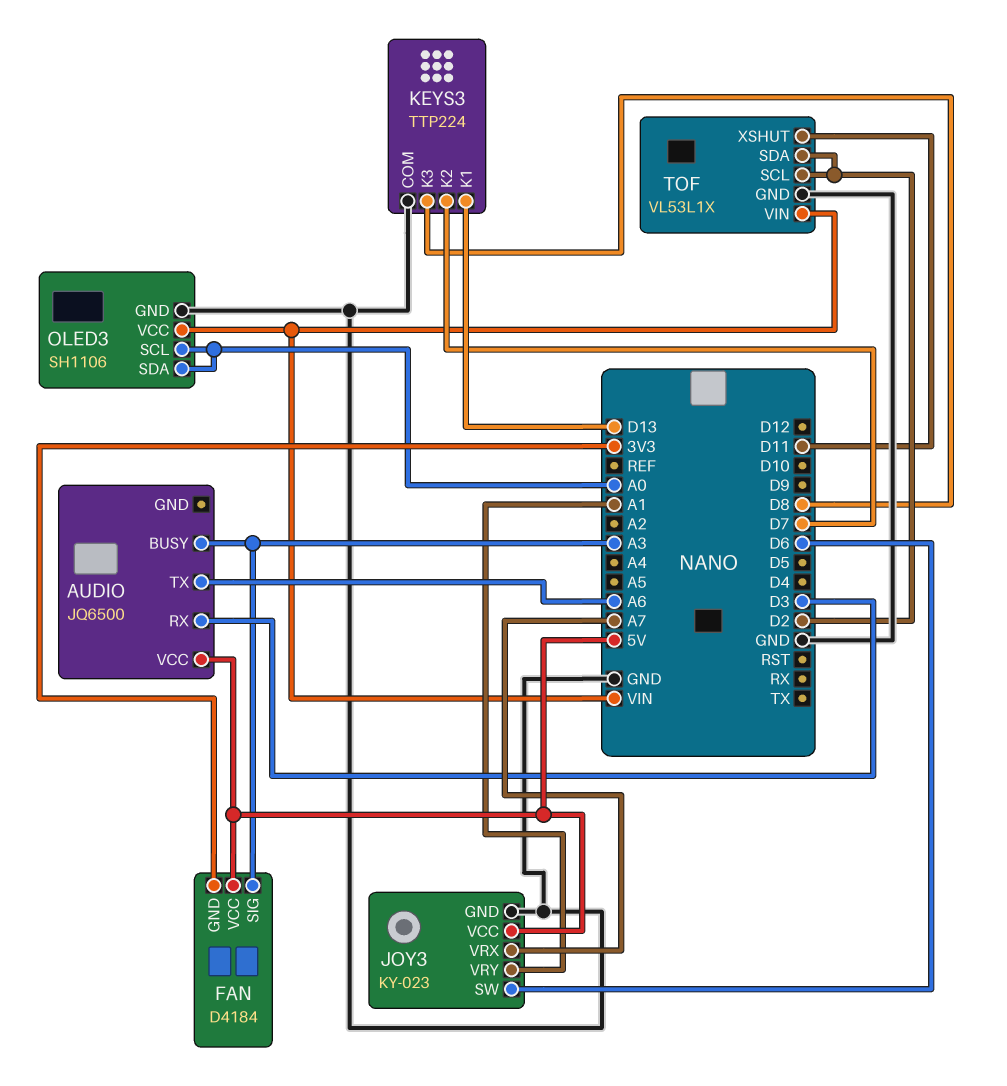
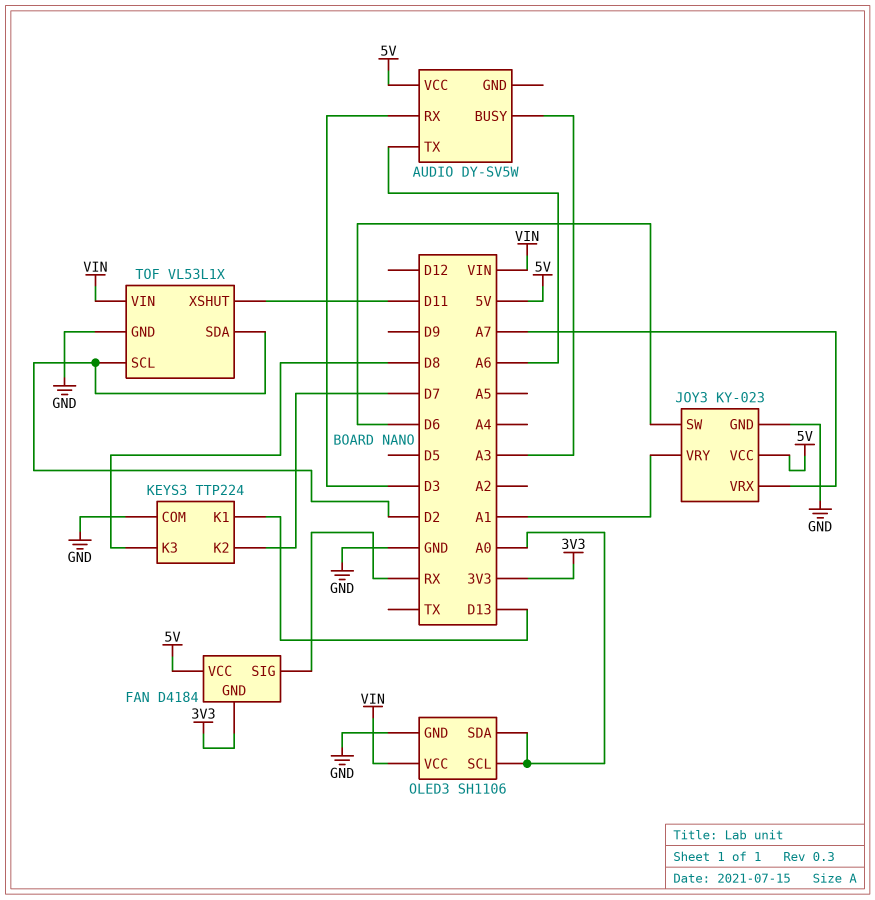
AUDIO: JQ6500 -> DY-SV5W
FAN pin SIG: A3 -> RX

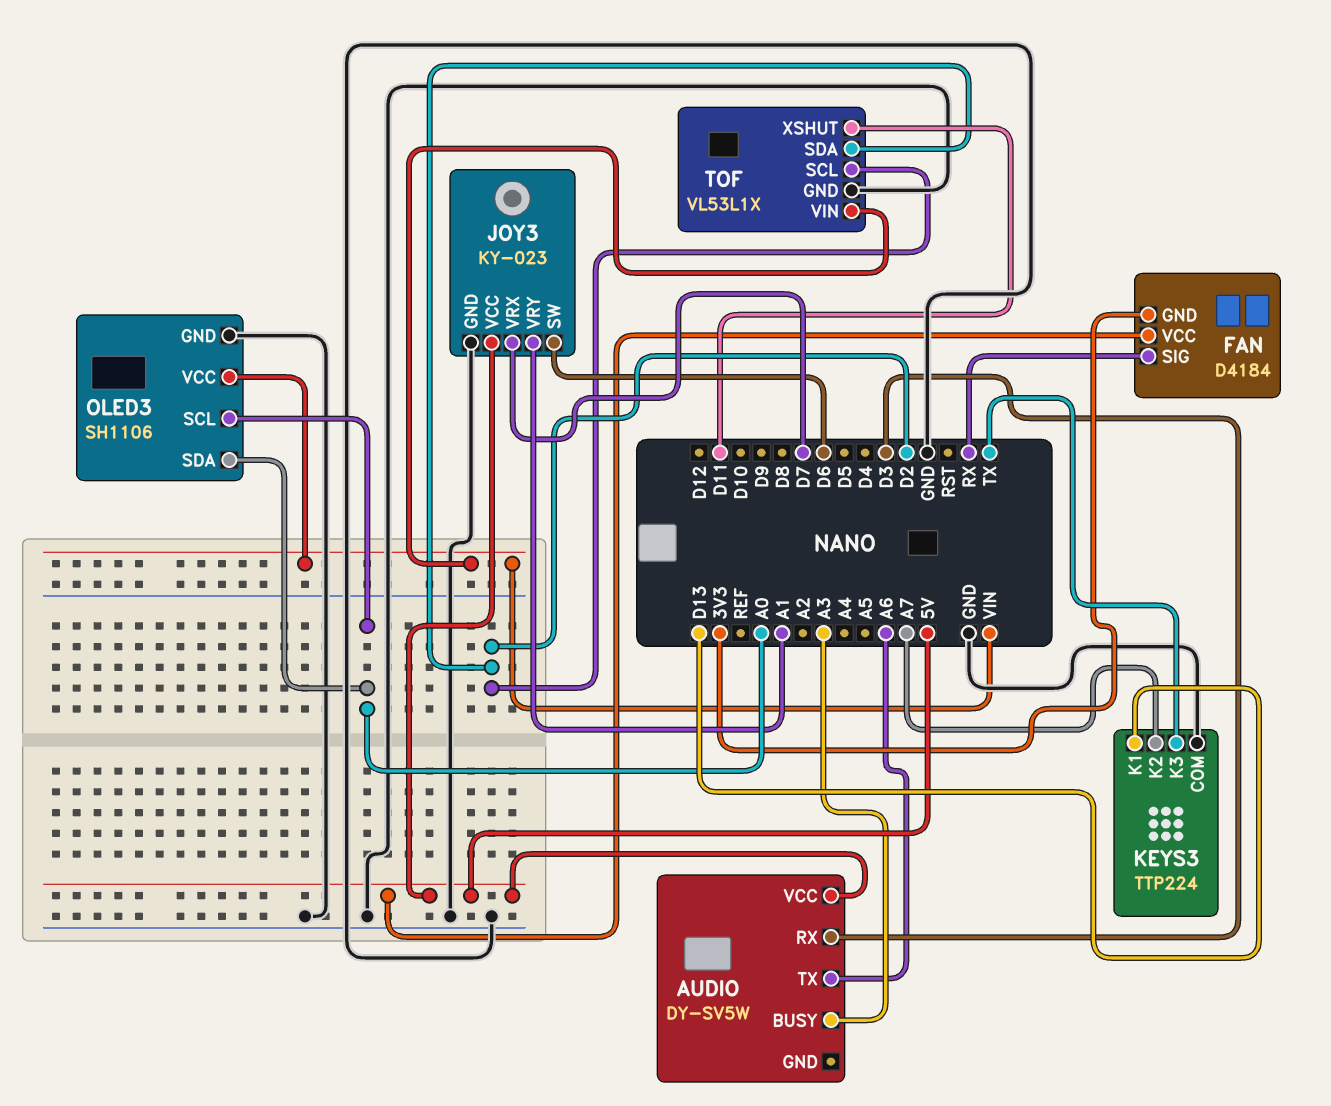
JOY3 pin VRX: A7 -> D7
KEYS3 pin K2: D7 -> A7
KEYS3 pin K3: D8 -> TX

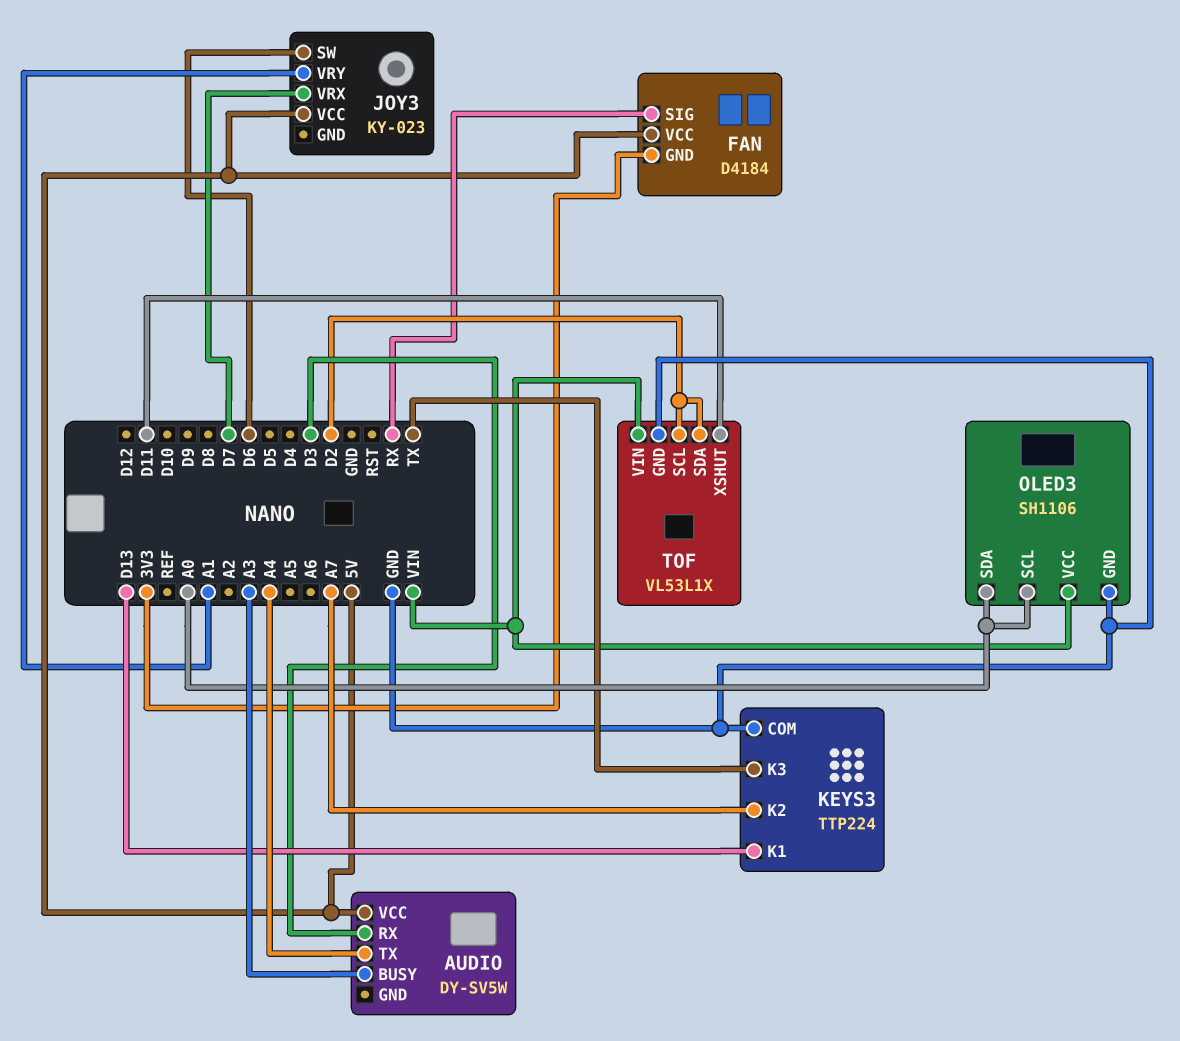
AUDIO pin TX: A6 -> A4
JOY3 pin GND: GND -> none

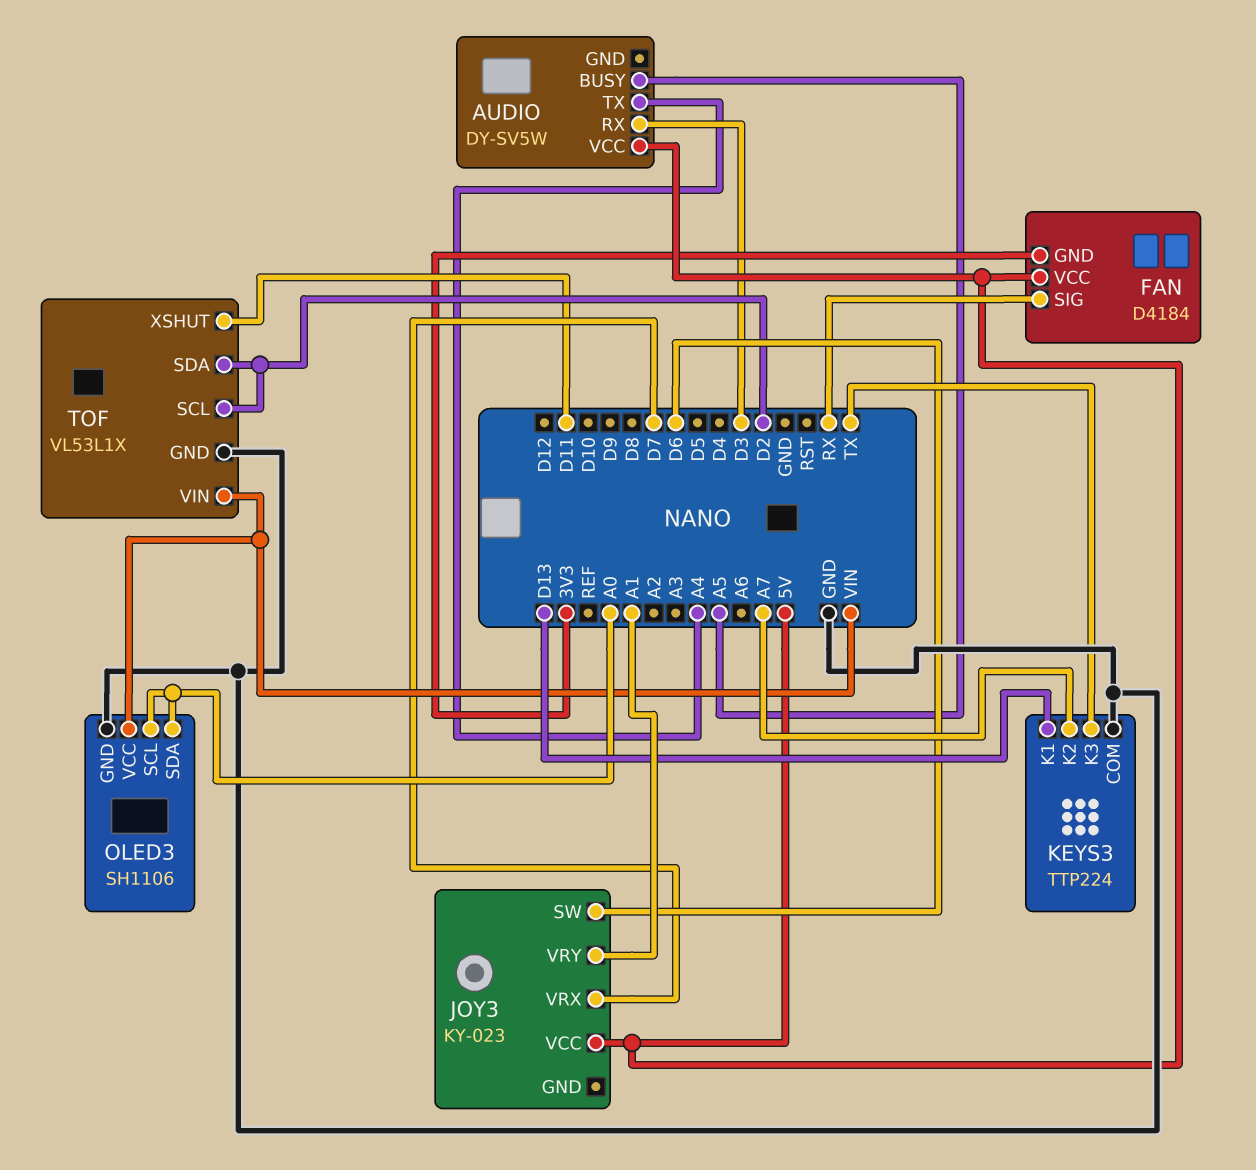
AUDIO pin BUSY: A3 -> A5

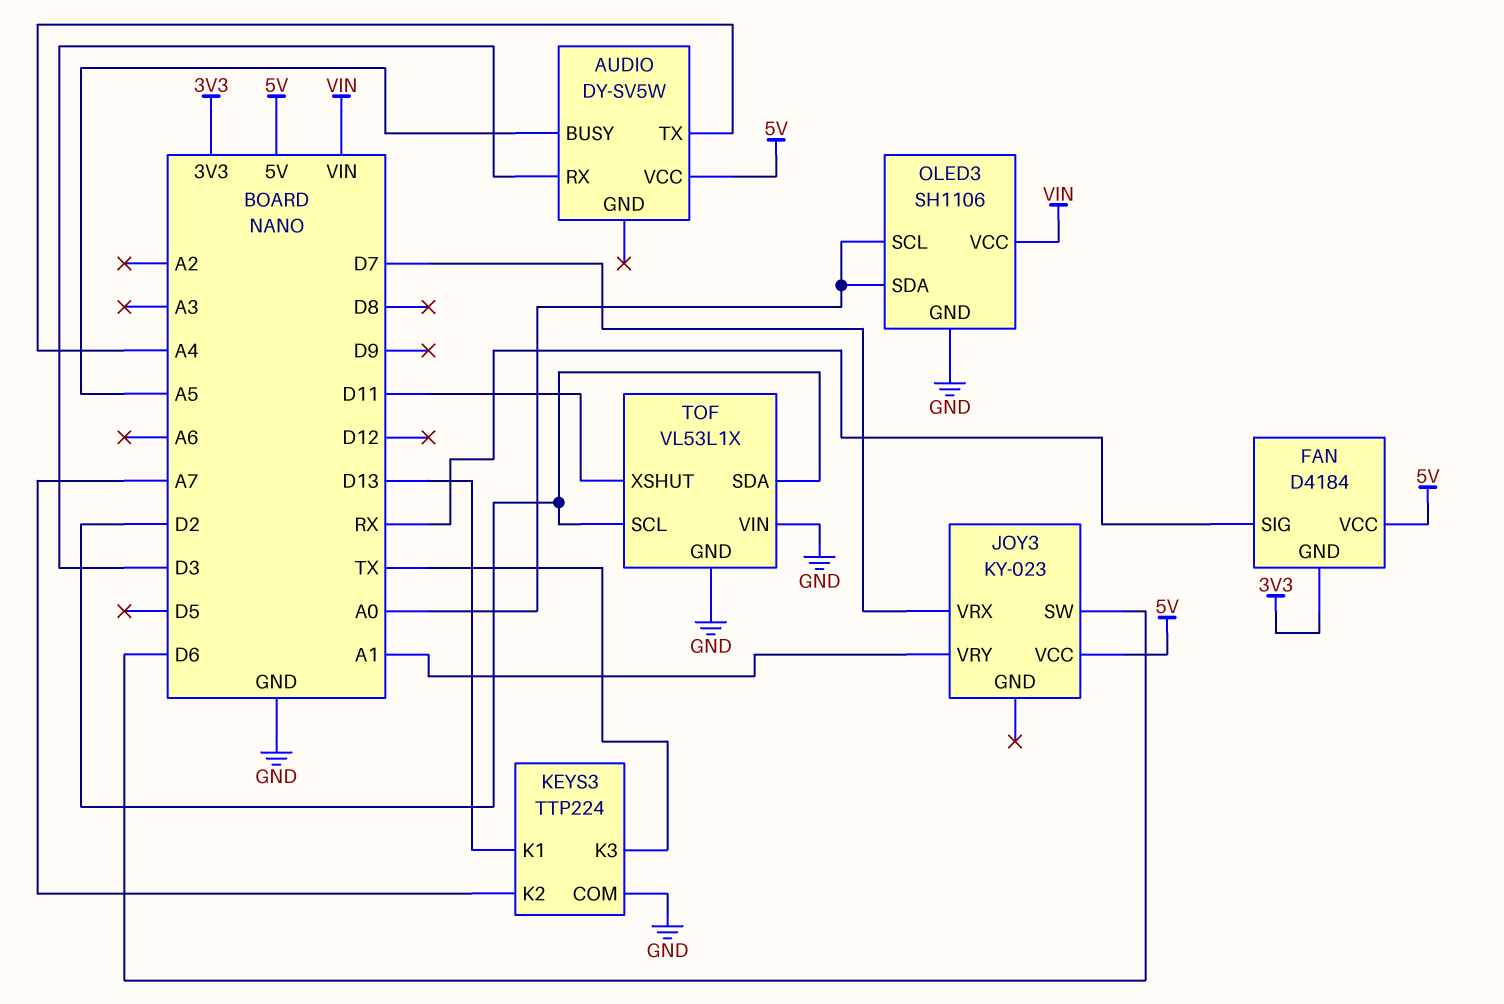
TOF pin VIN: VIN -> GND

